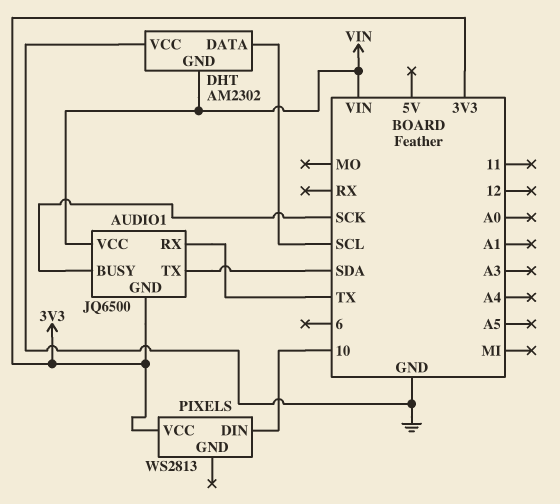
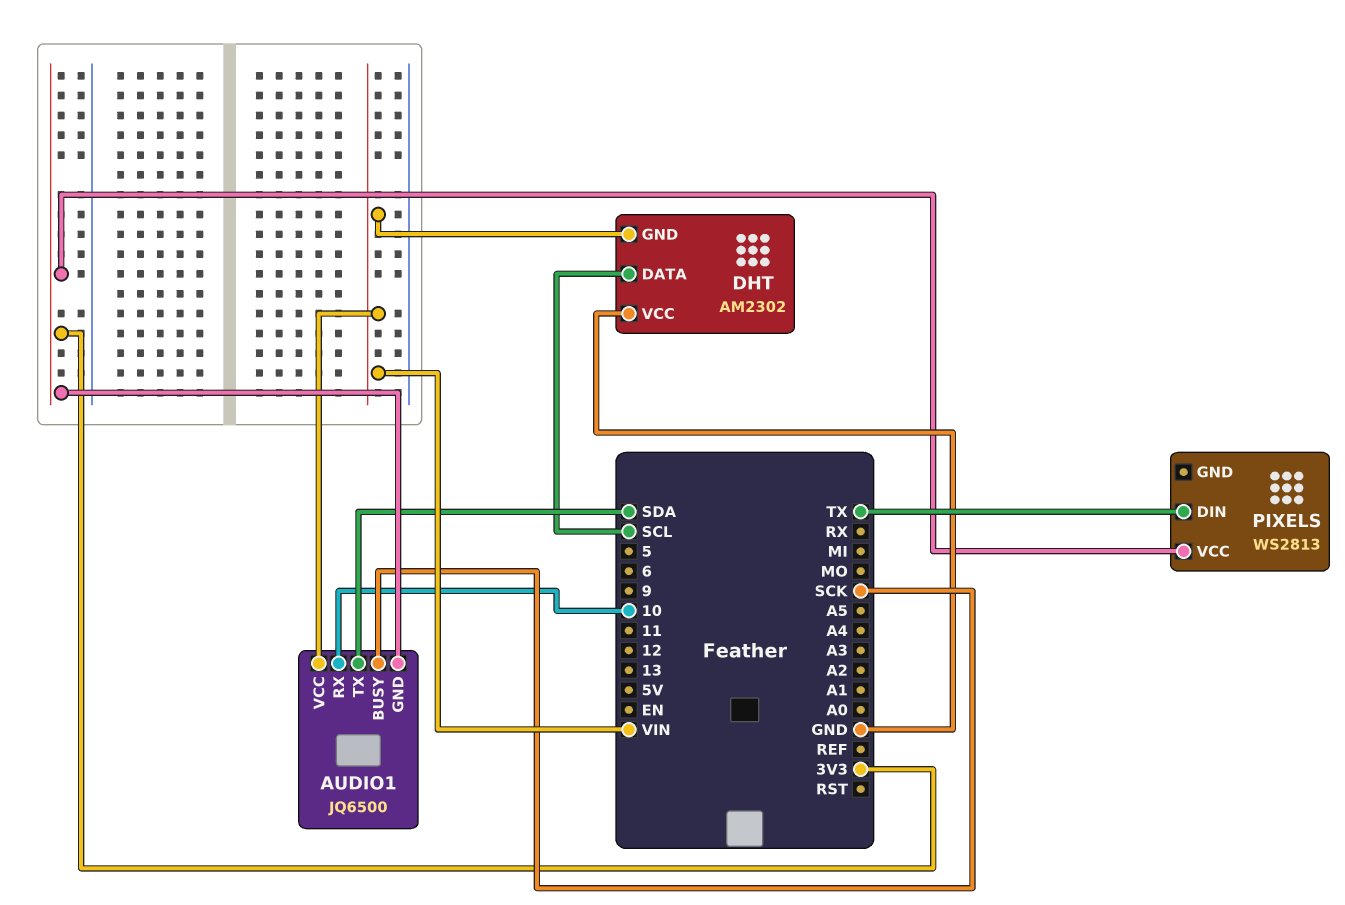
AUDIO1 pin RX: TX -> 10
PIXELS pin DIN: 10 -> TX

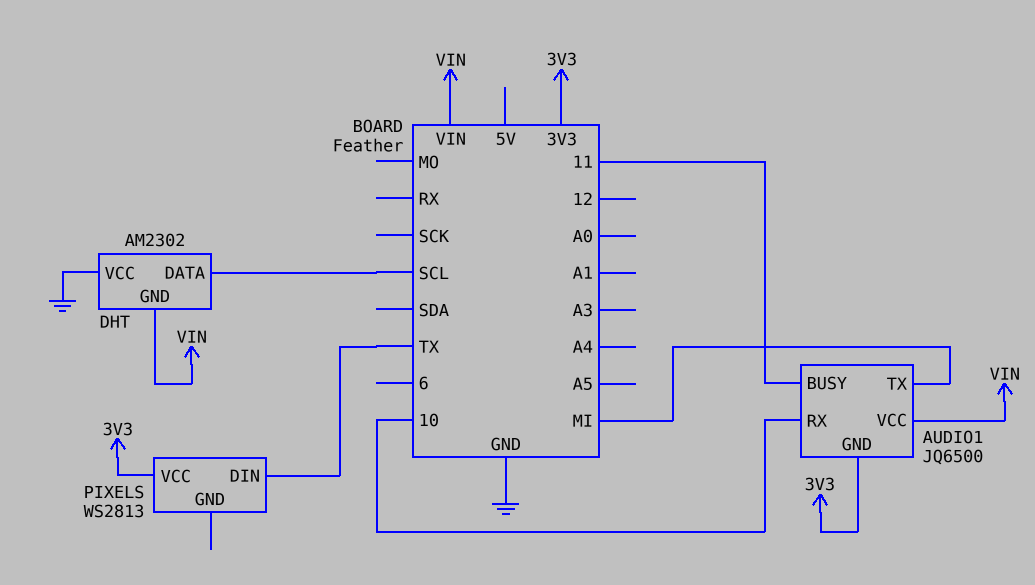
AUDIO1 pin BUSY: SCK -> 11
AUDIO1 pin TX: SDA -> MI

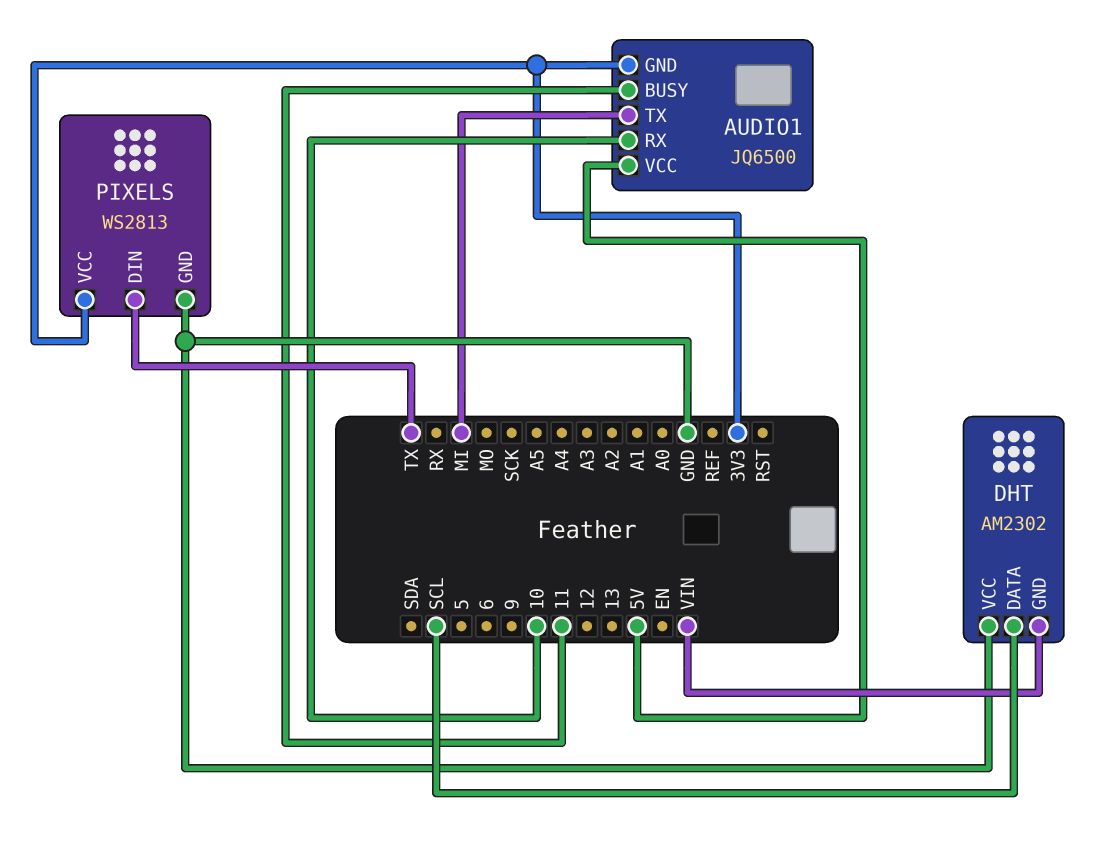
AUDIO1 pin VCC: VIN -> 5V
PIXELS pin GND: none -> GND

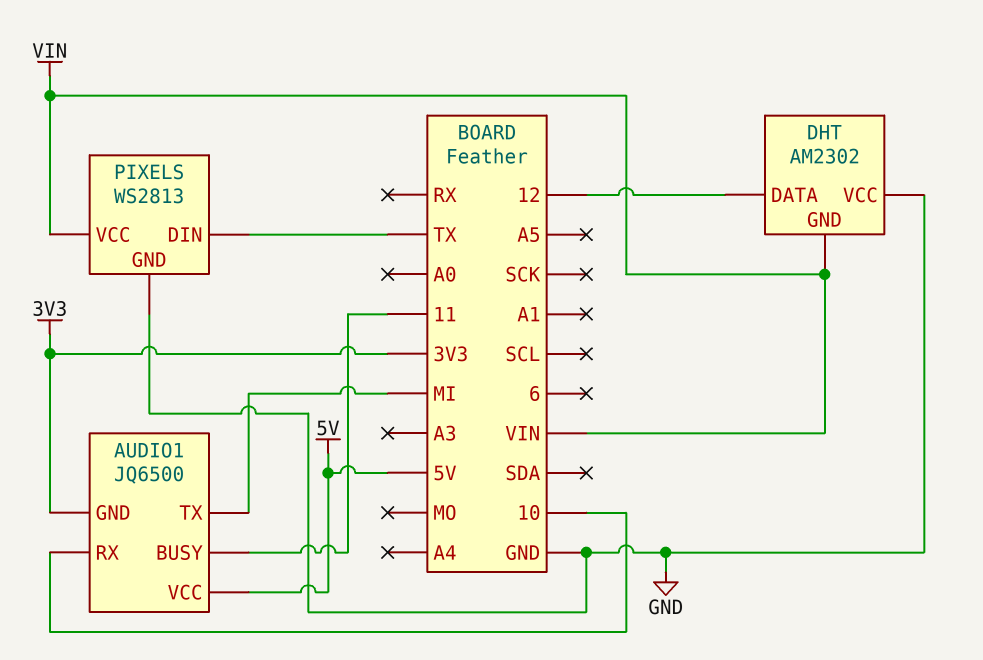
DHT pin DATA: SCL -> 12
PIXELS pin VCC: 3V3 -> VIN

